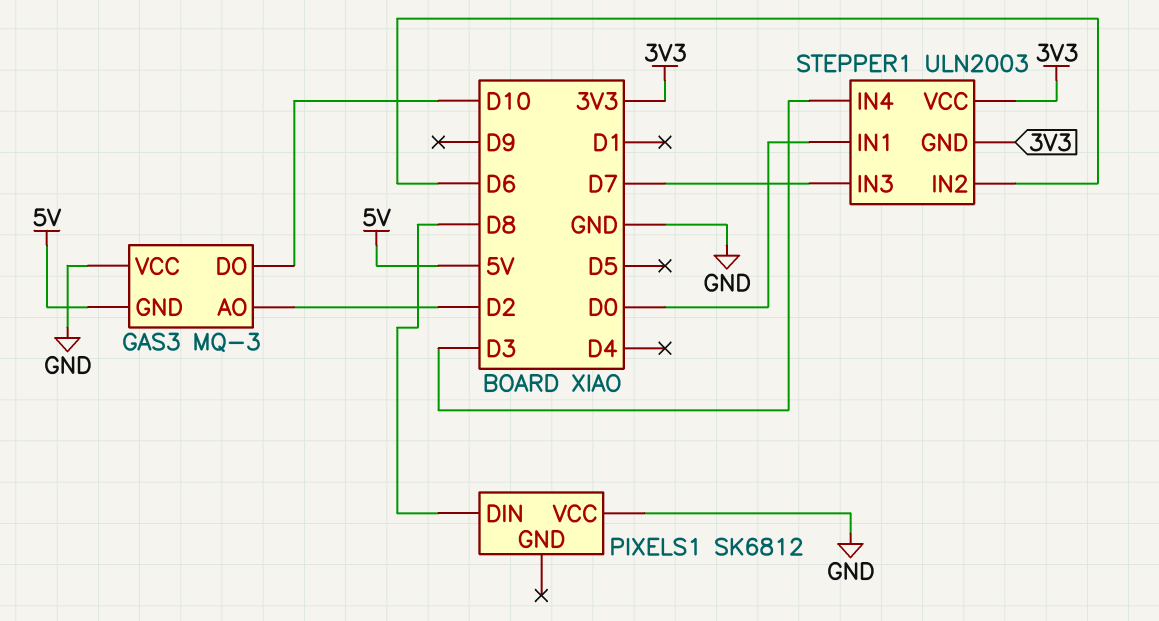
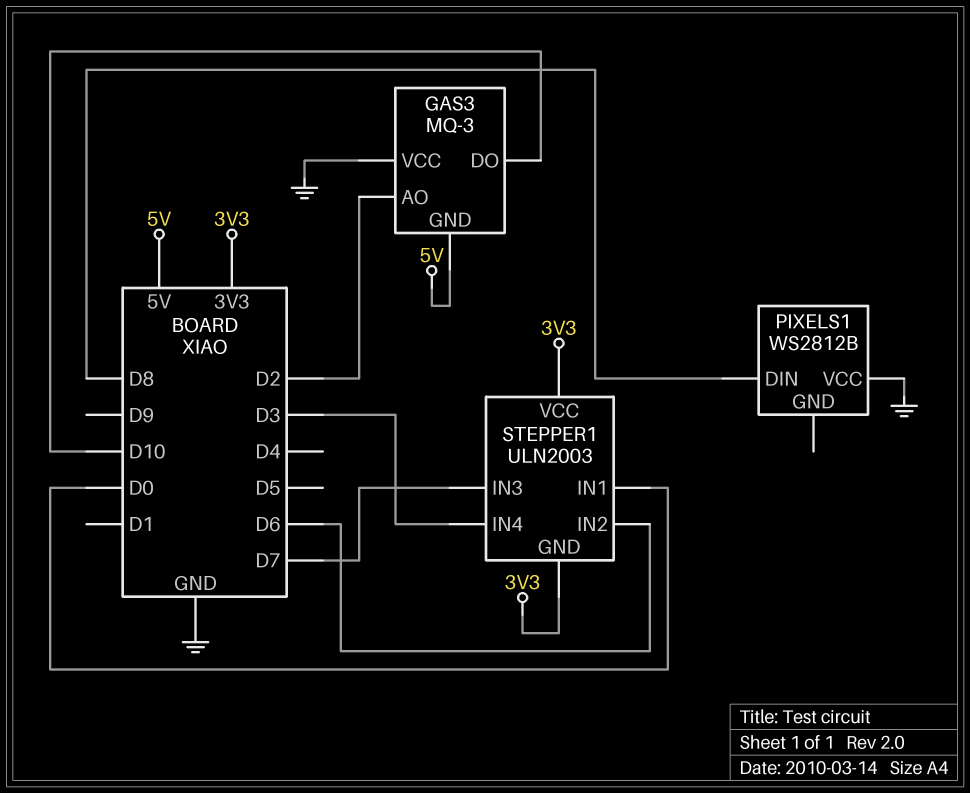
PIXELS1: SK6812 -> WS2812B

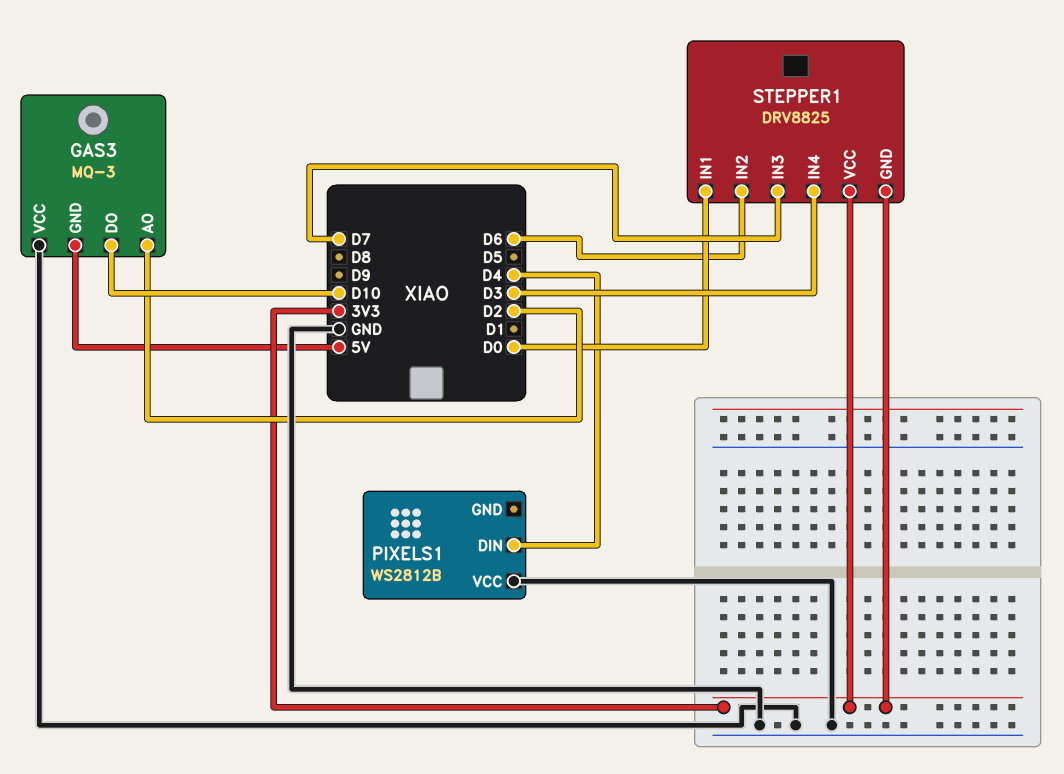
PIXELS1 pin DIN: D8 -> D4
STEPPER1: ULN2003 -> DRV8825

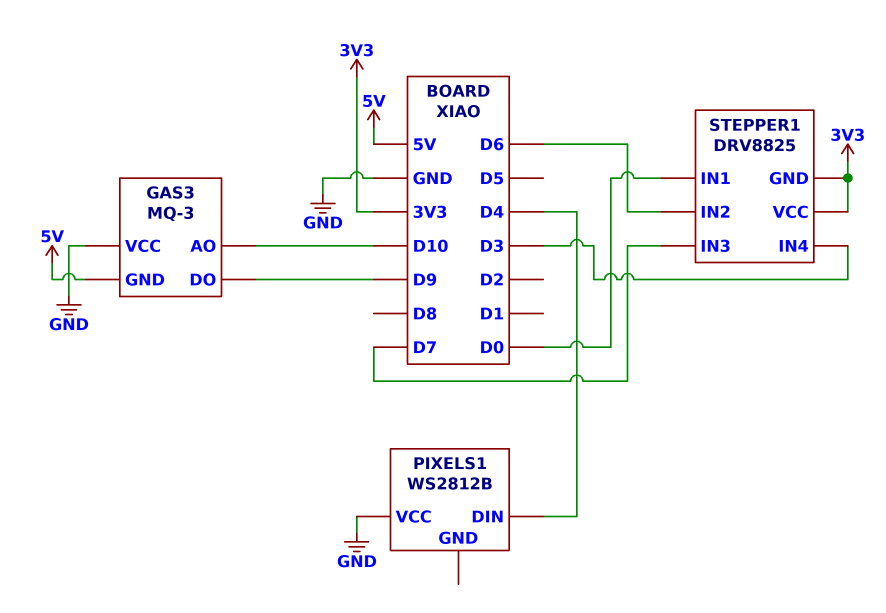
GAS3 pin AO: D2 -> D10
GAS3 pin DO: D10 -> D9

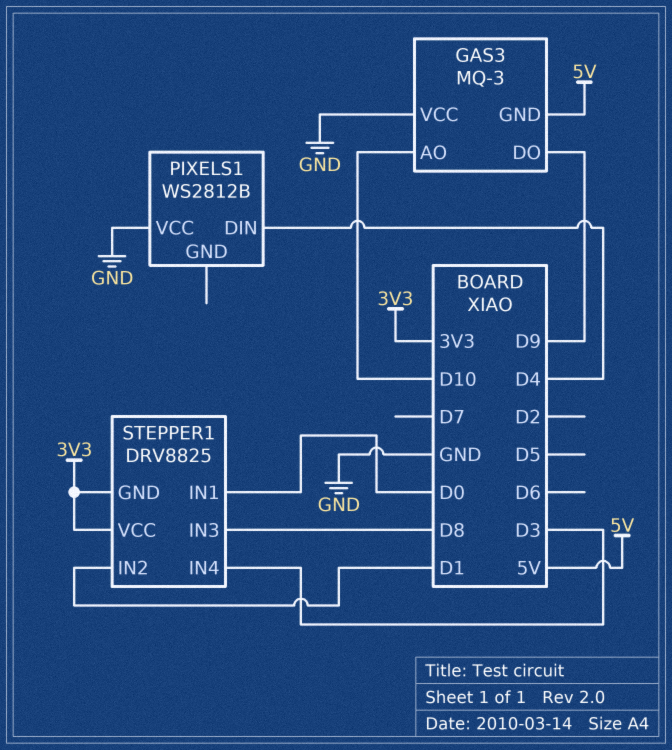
STEPPER1 pin IN2: D6 -> D1
STEPPER1 pin IN3: D7 -> D8

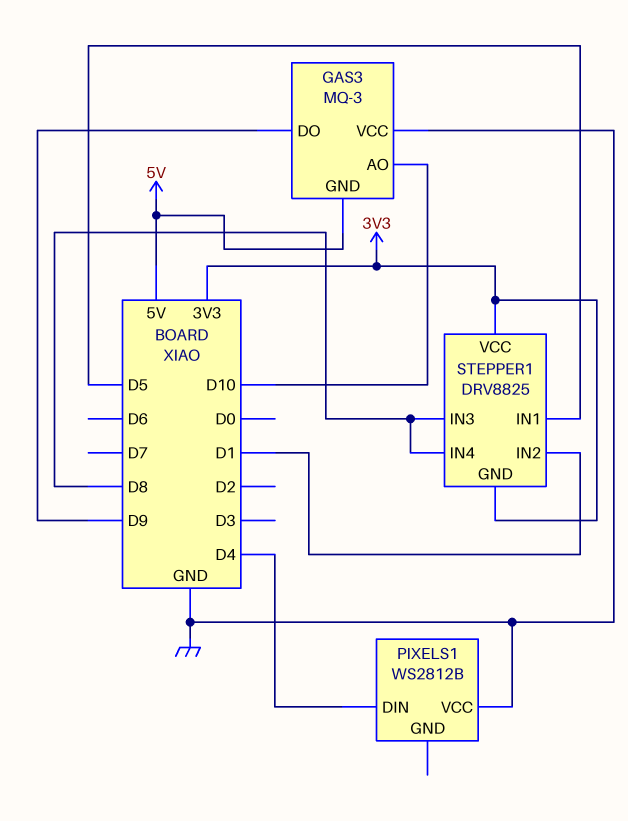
STEPPER1 pin IN1: D0 -> D5
STEPPER1 pin IN4: D3 -> D8

